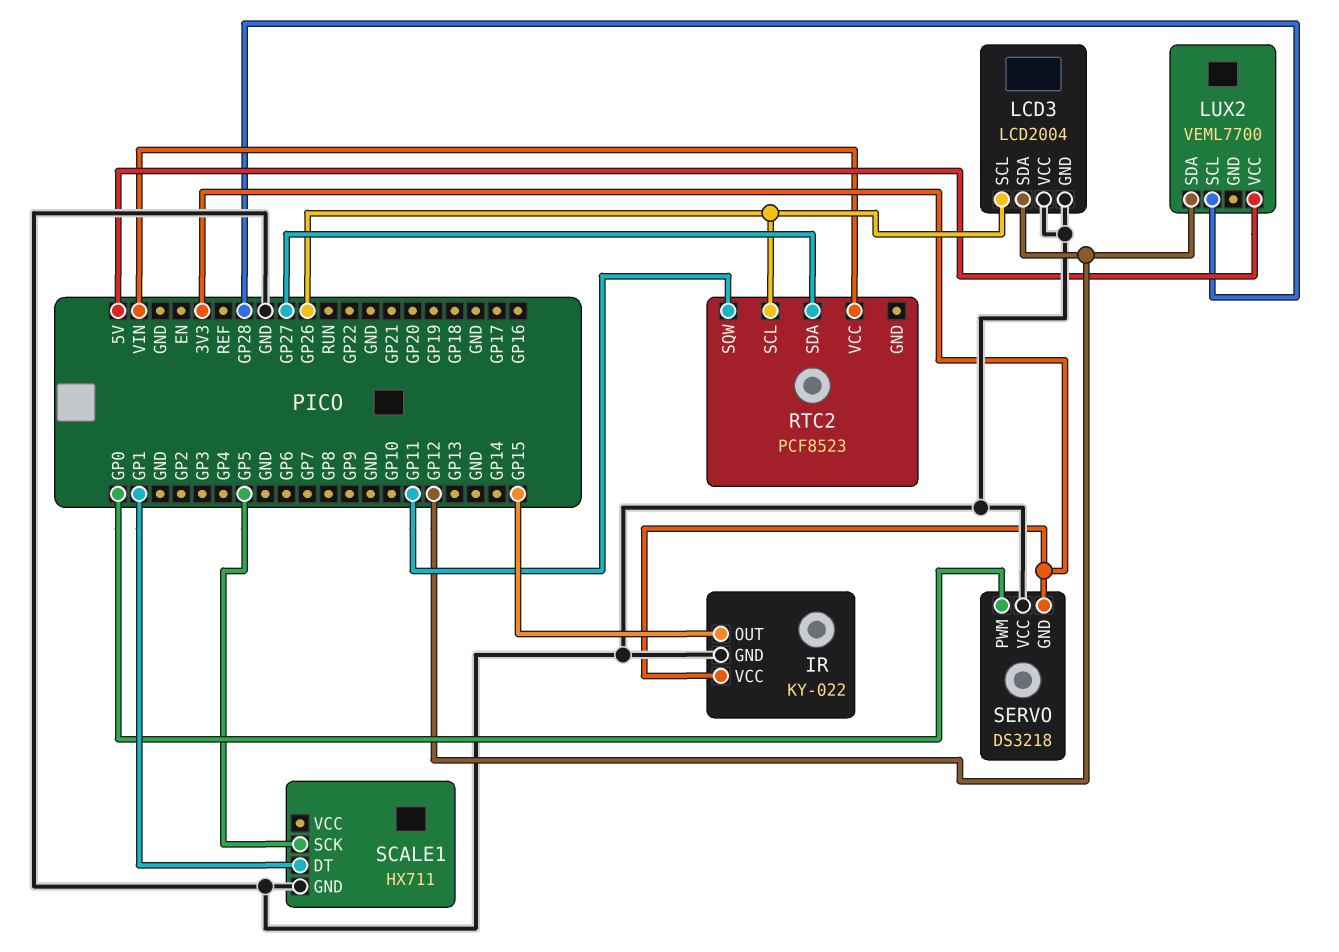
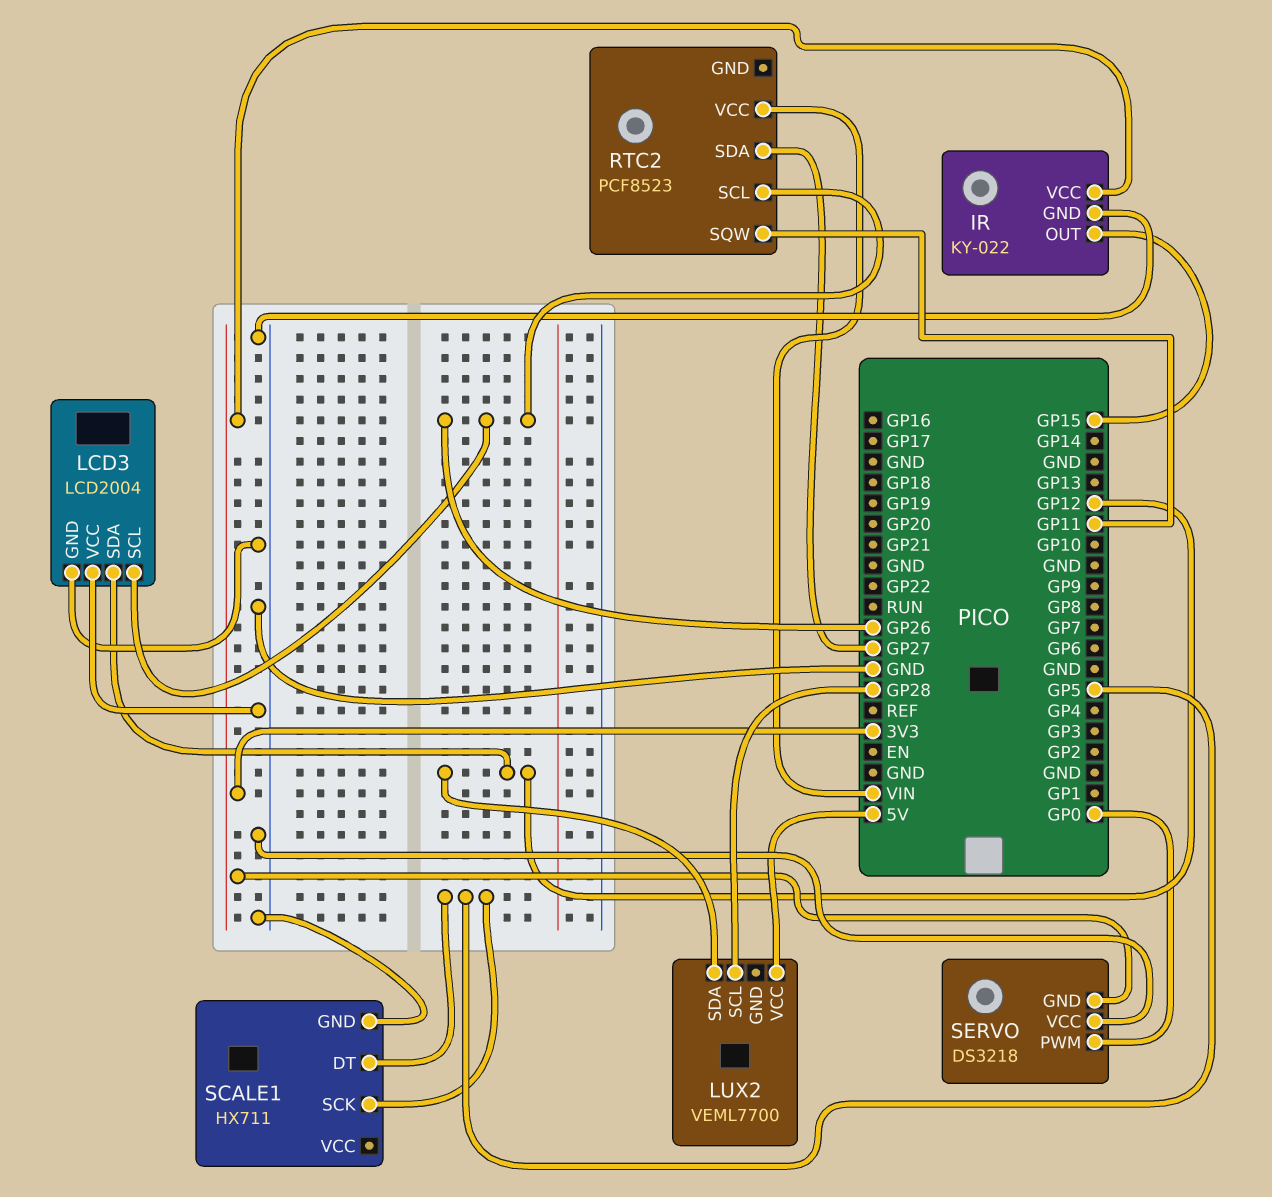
SCALE1 pin DT: GP1 -> GP5

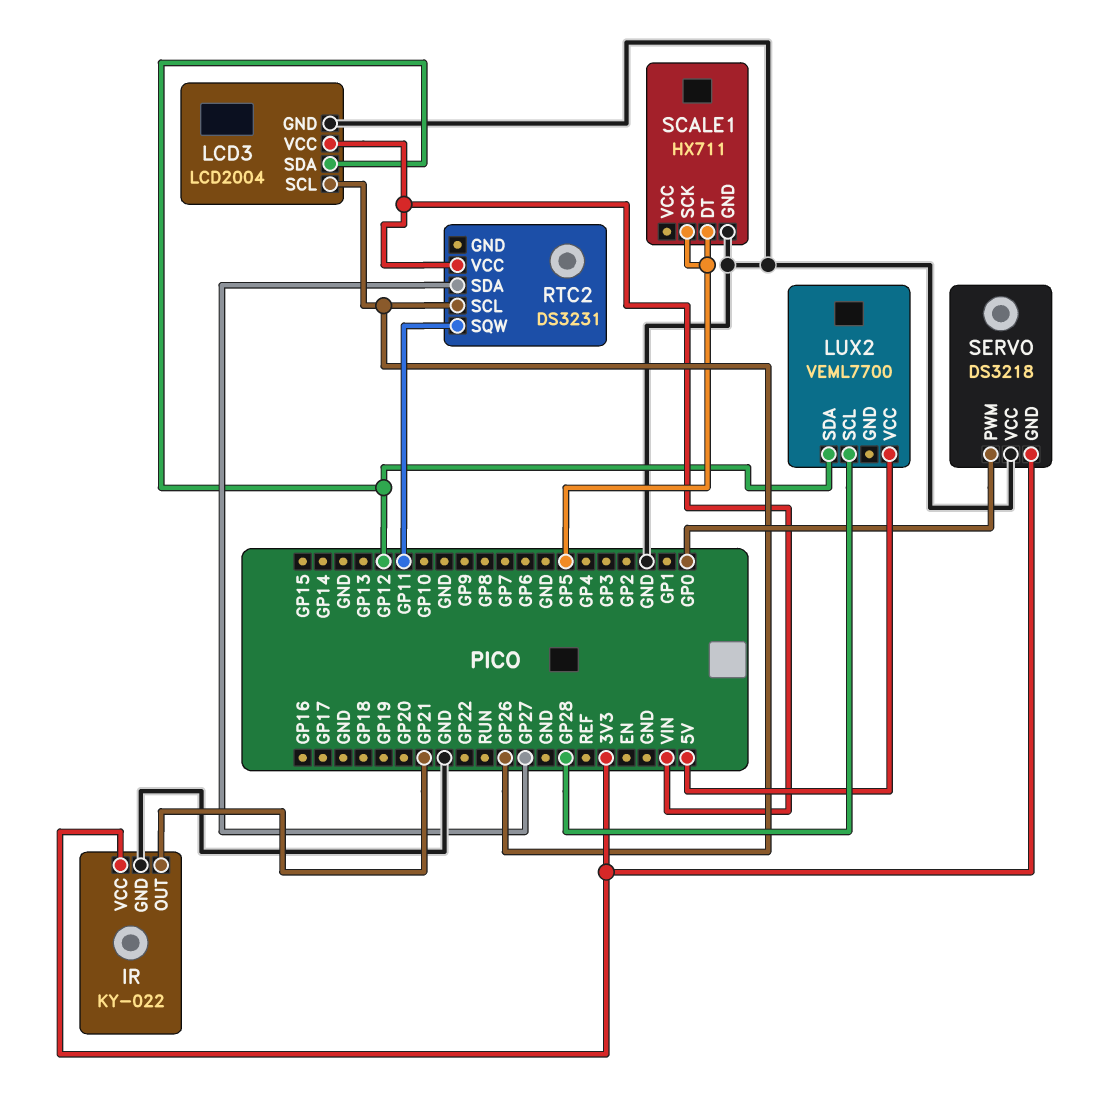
IR pin OUT: GP15 -> GP21
LCD3 pin VCC: GND -> VIN
RTC2: PCF8523 -> DS3231

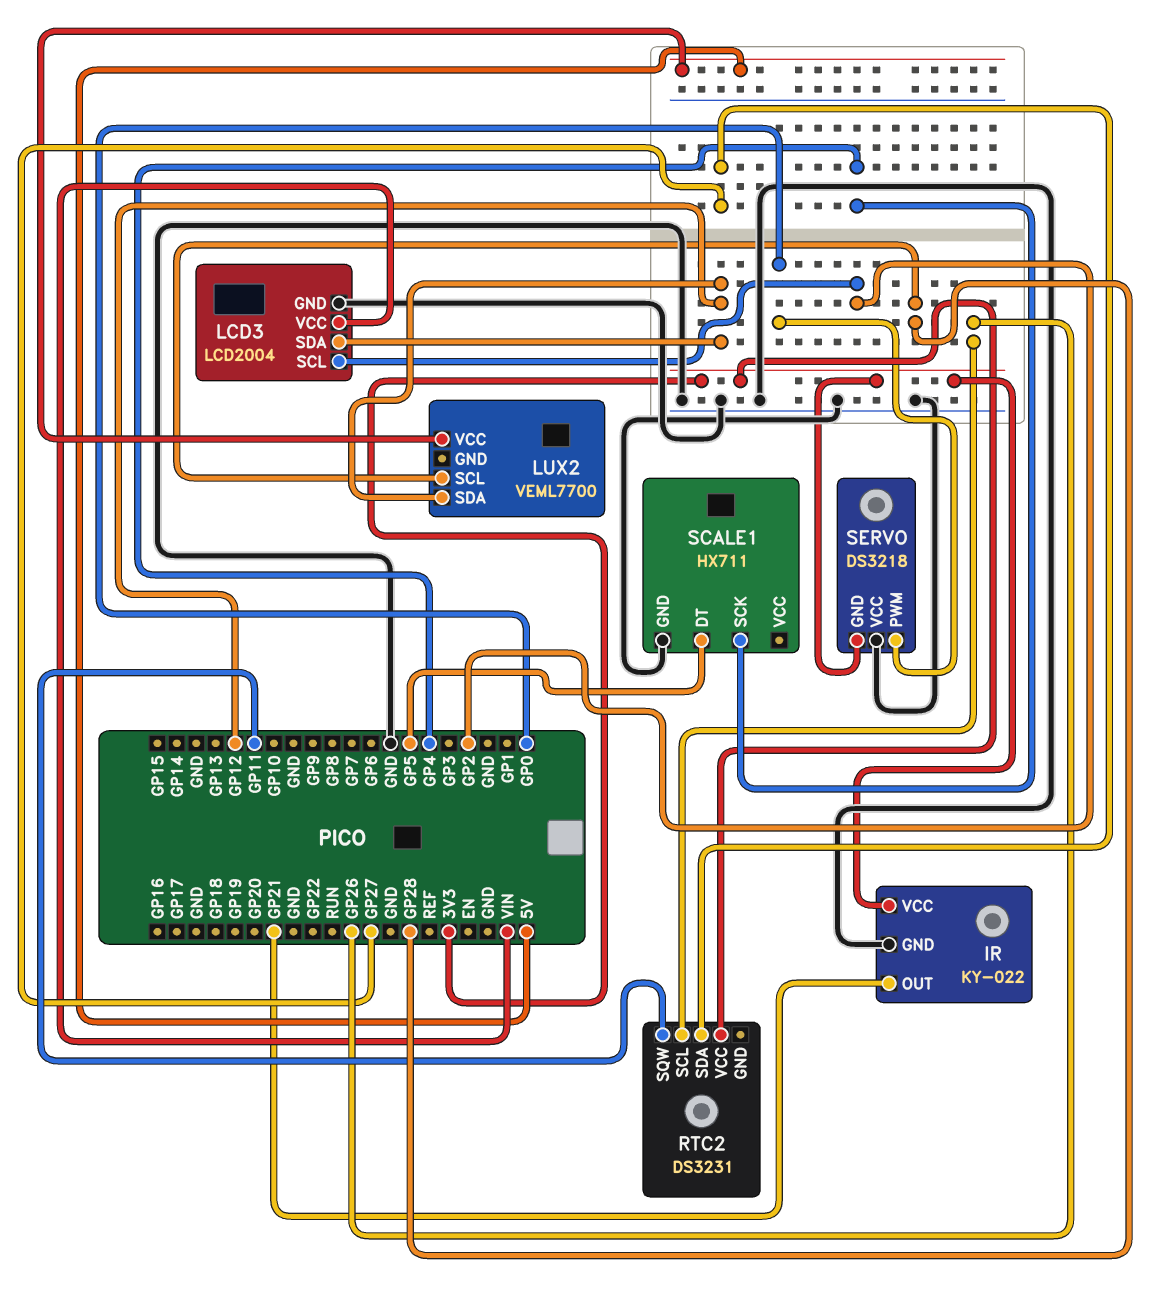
LCD3 pin SCL: GP26 -> GP2
RTC2 pin VCC: VIN -> 3V3
SCALE1 pin SCK: GP5 -> GP4

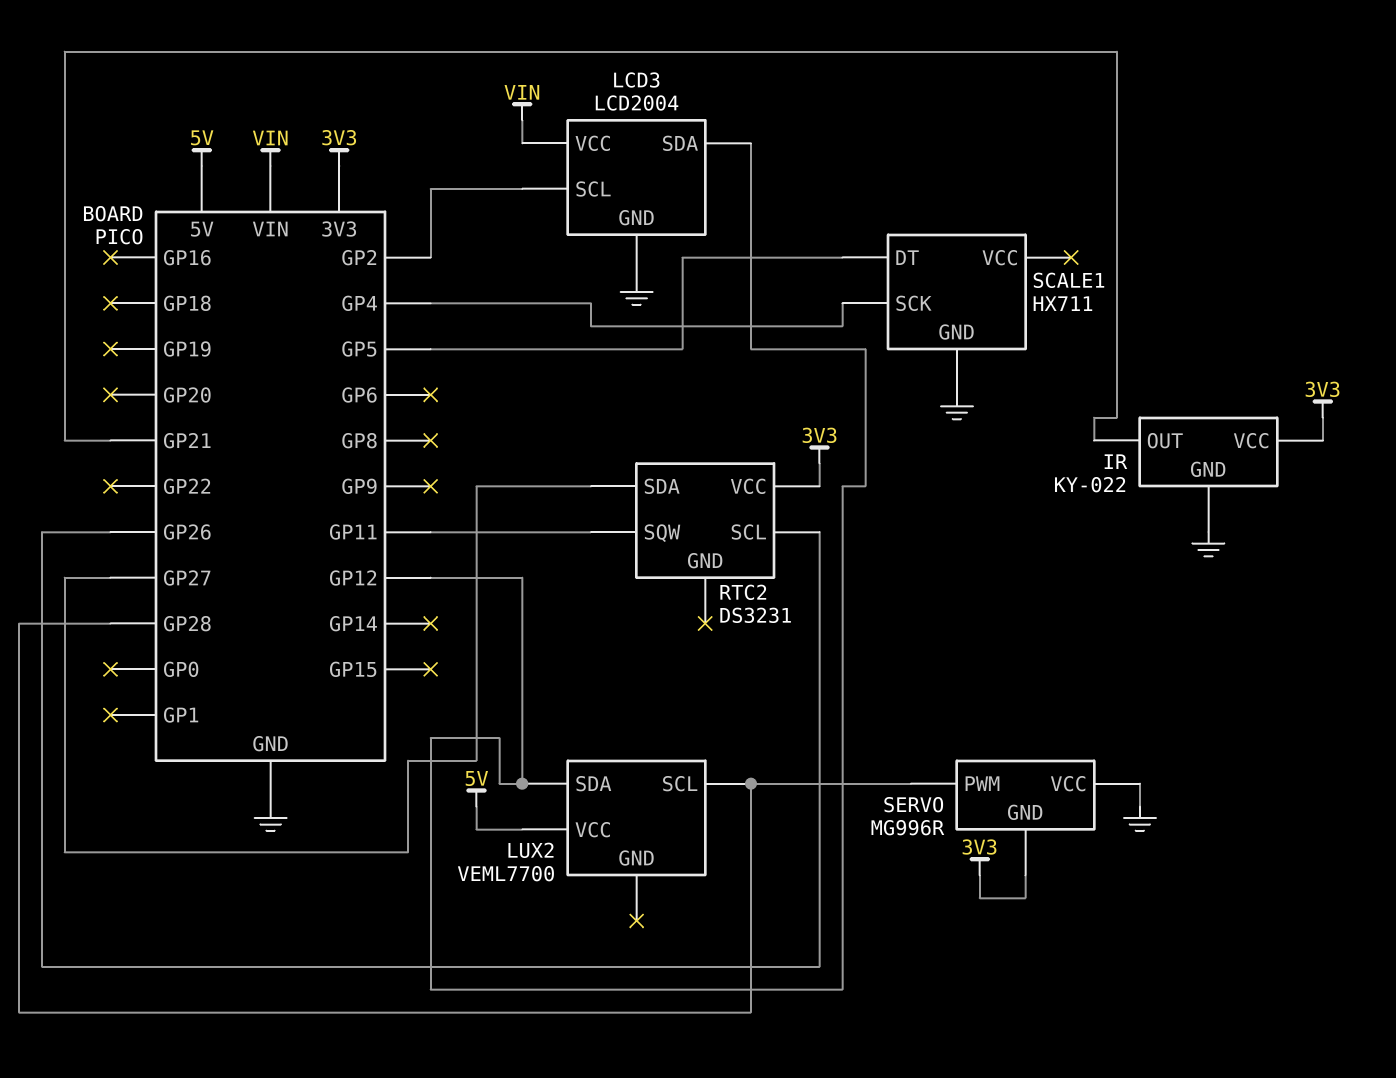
SERVO: DS3218 -> MG996R
SERVO pin PWM: GP0 -> GP28

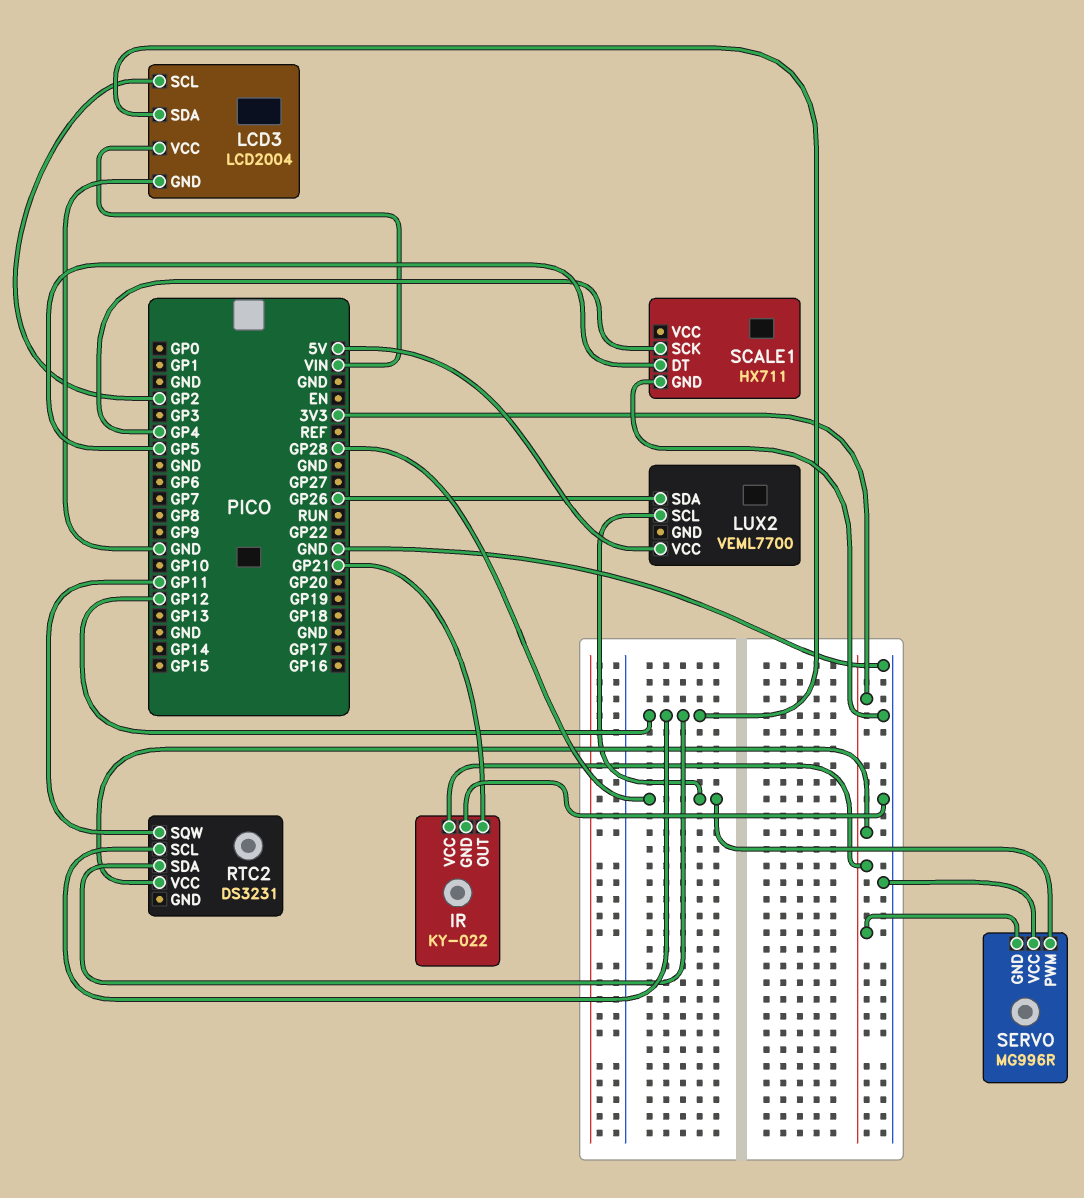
LUX2 pin SDA: GP12 -> GP26
RTC2 pin SCL: GP26 -> GP12
RTC2 pin SDA: GP27 -> GP12

